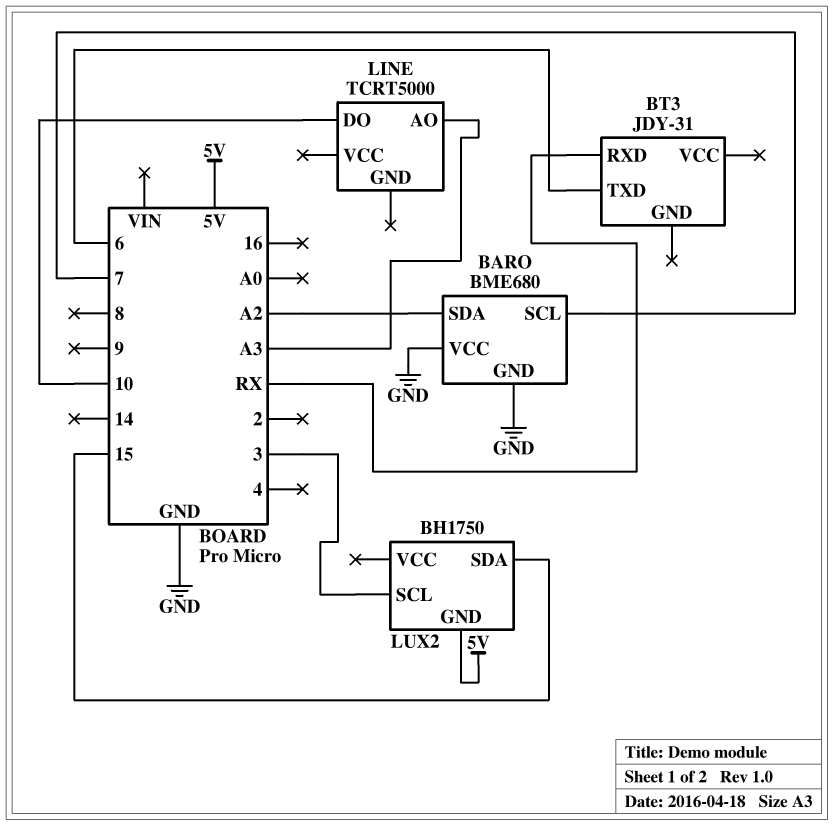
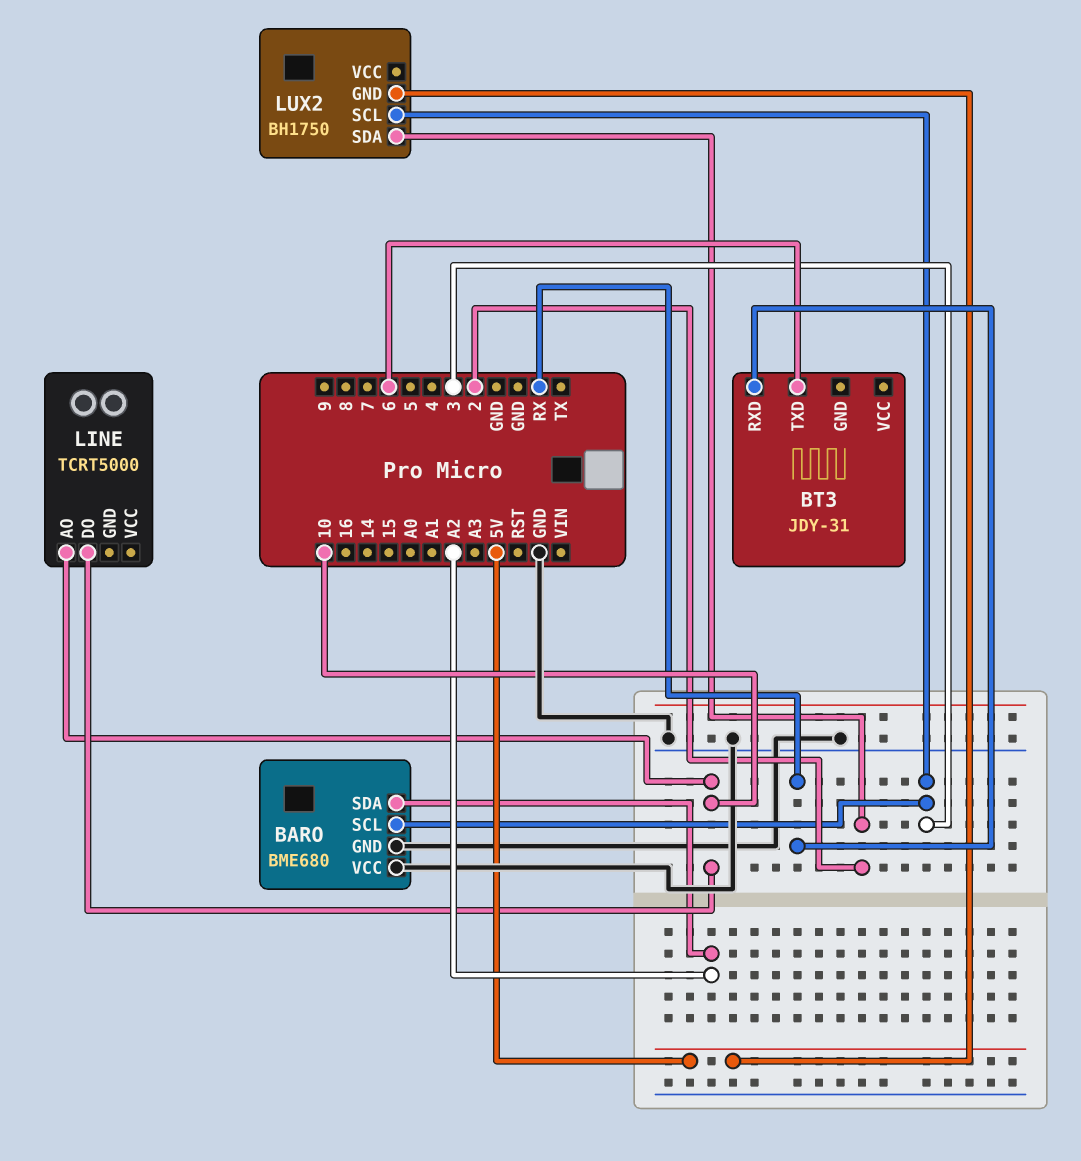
BARO pin SCL: 7 -> 3
LINE pin AO: A3 -> 10
LUX2 pin SDA: 15 -> 2

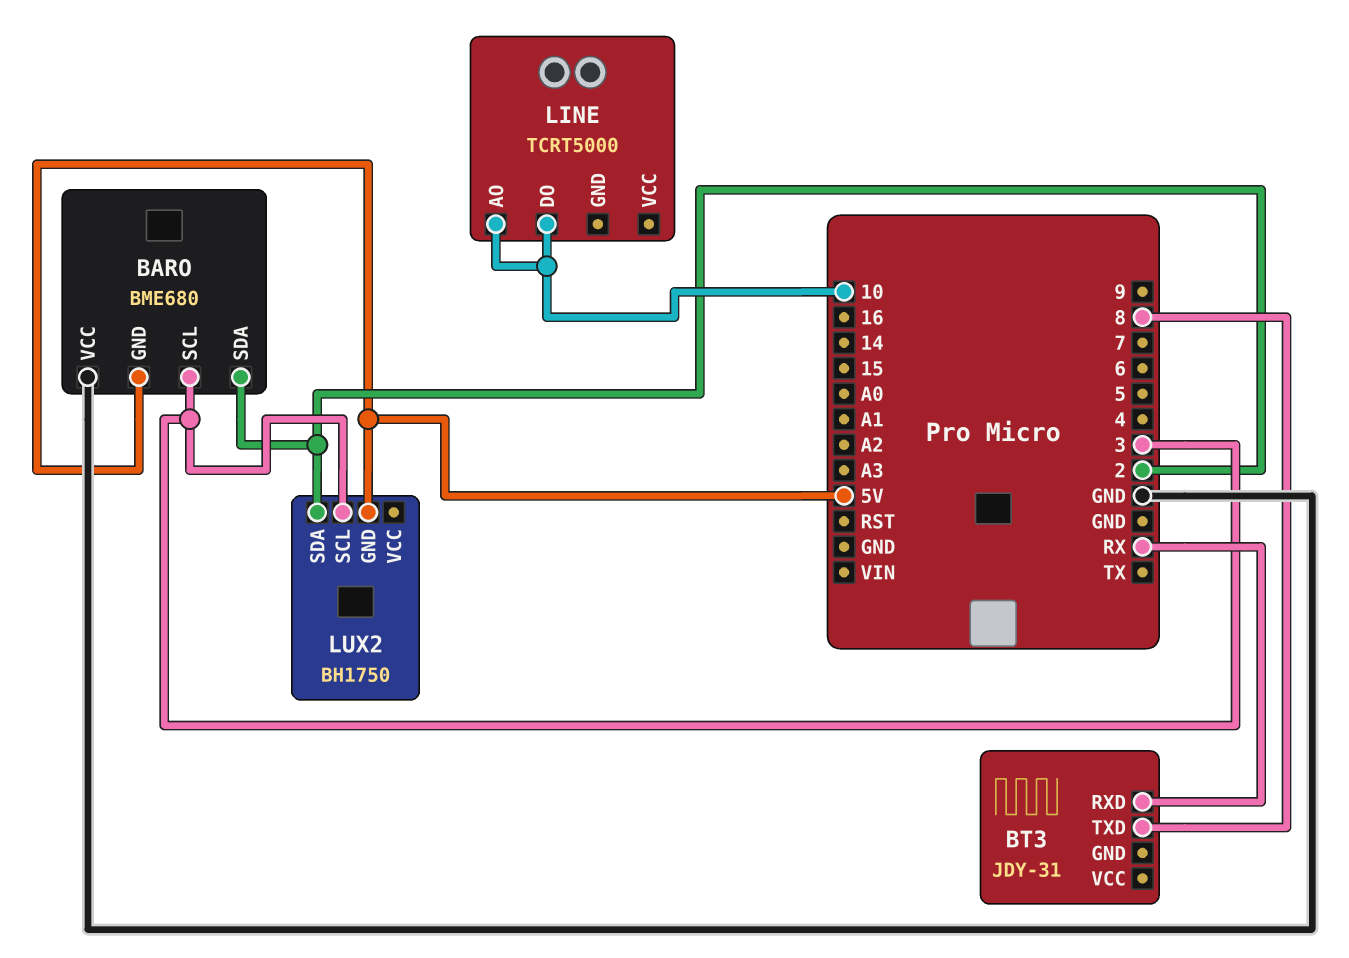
BARO pin GND: GND -> 5V
BARO pin SDA: A2 -> 2
BT3 pin TXD: 6 -> 8

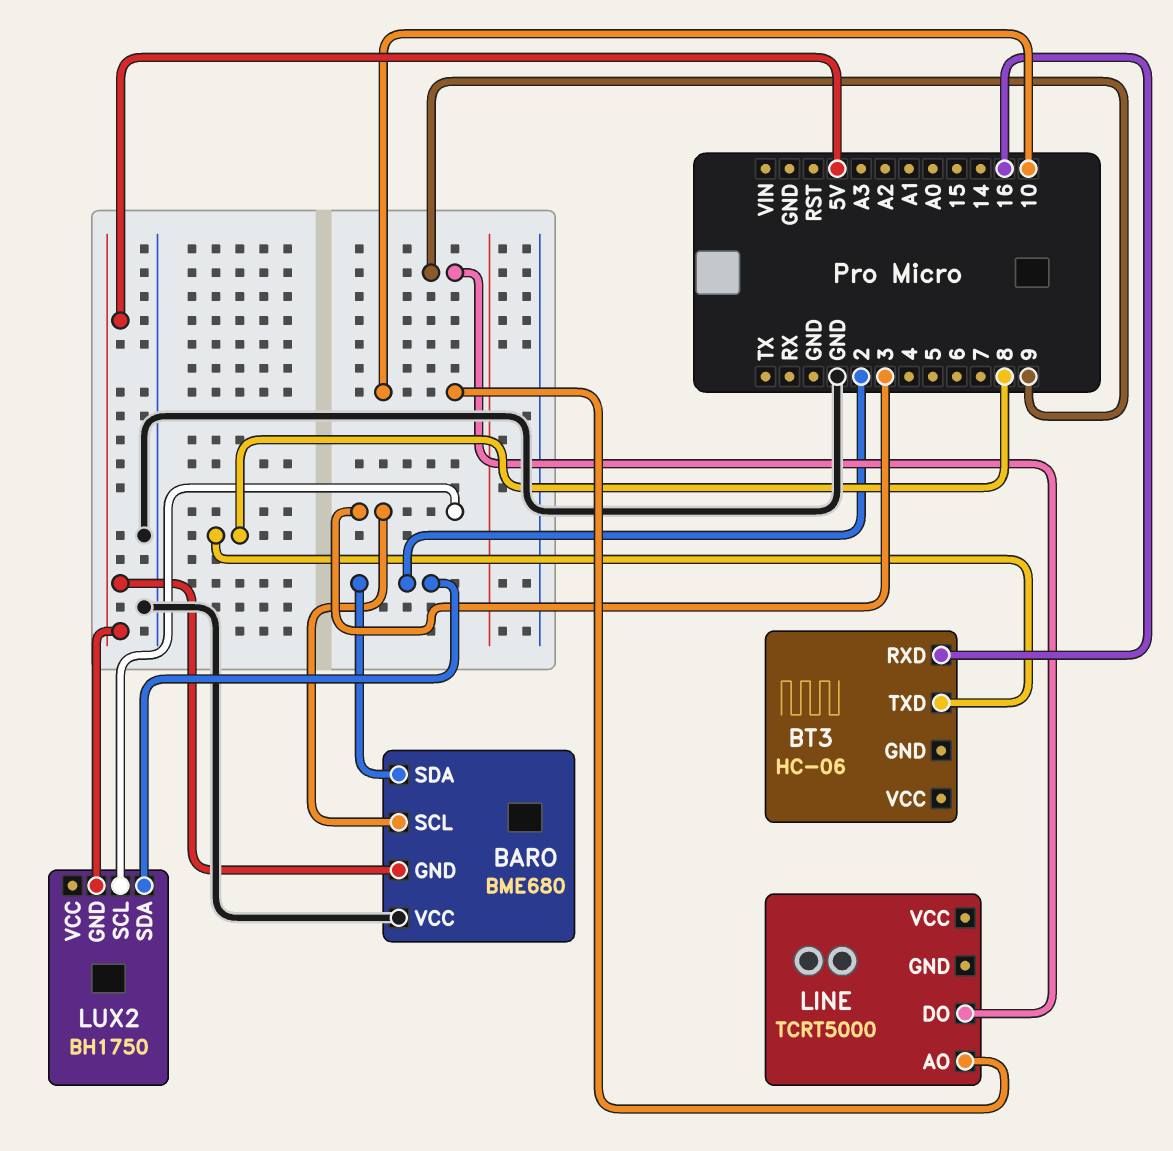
BT3: JDY-31 -> HC-06
BT3 pin RXD: RX -> 16
LINE pin DO: 10 -> 9

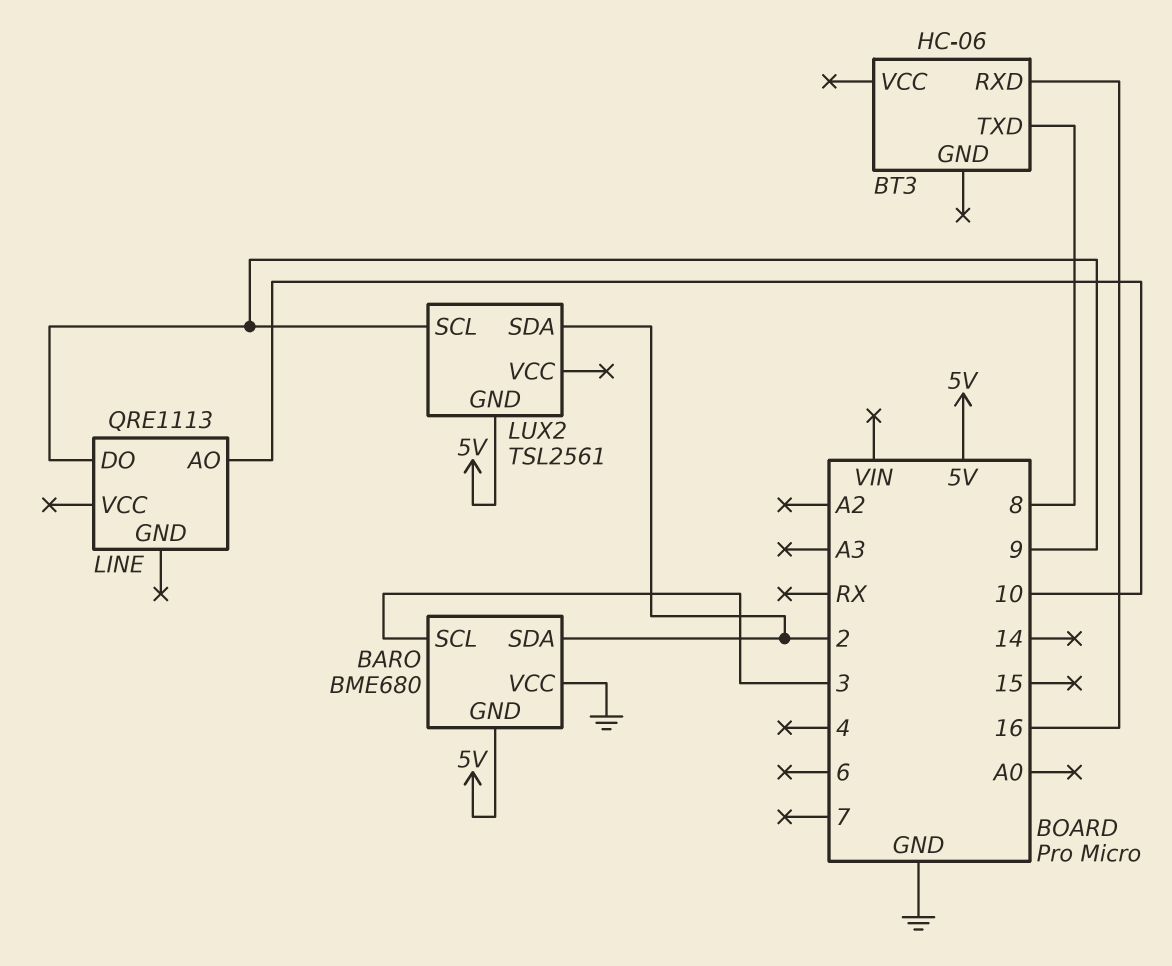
LINE: TCRT5000 -> QRE1113
LUX2: BH1750 -> TSL2561
LUX2 pin SCL: 3 -> 9

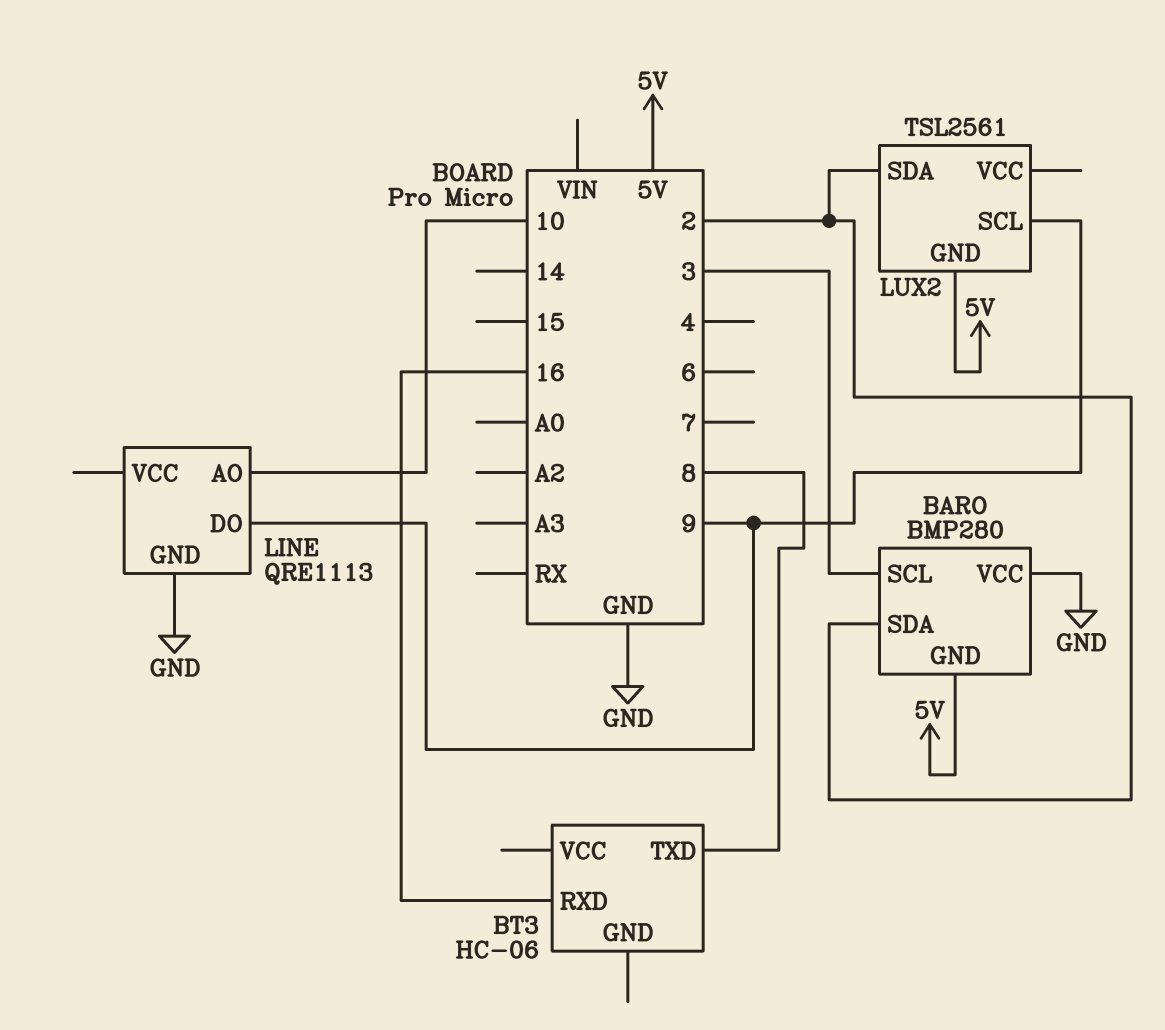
BARO: BME680 -> BMP280
LINE pin GND: none -> GND

